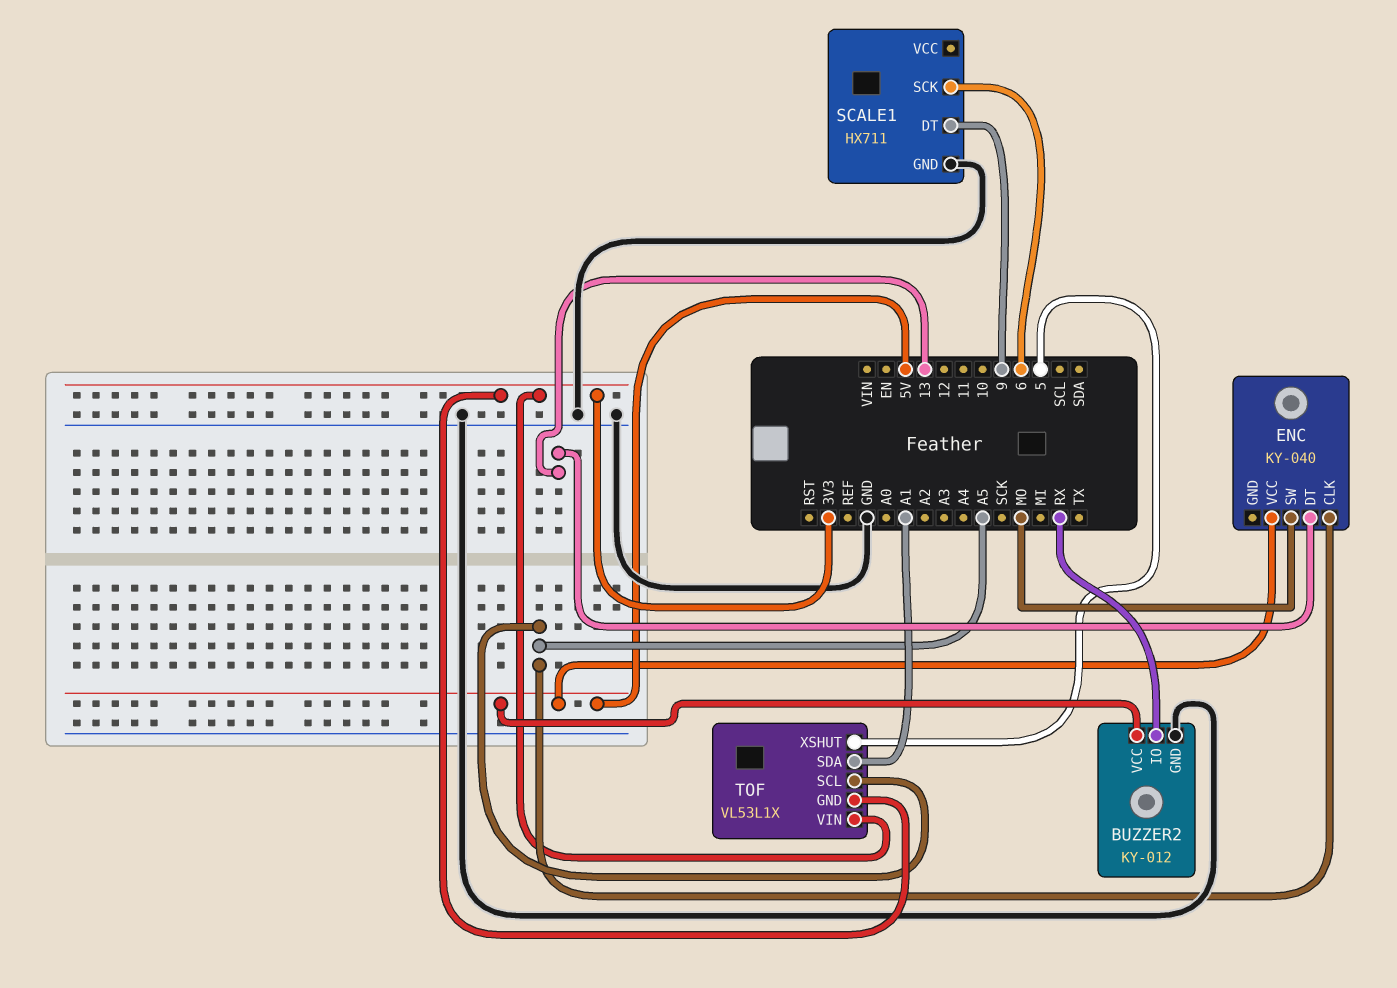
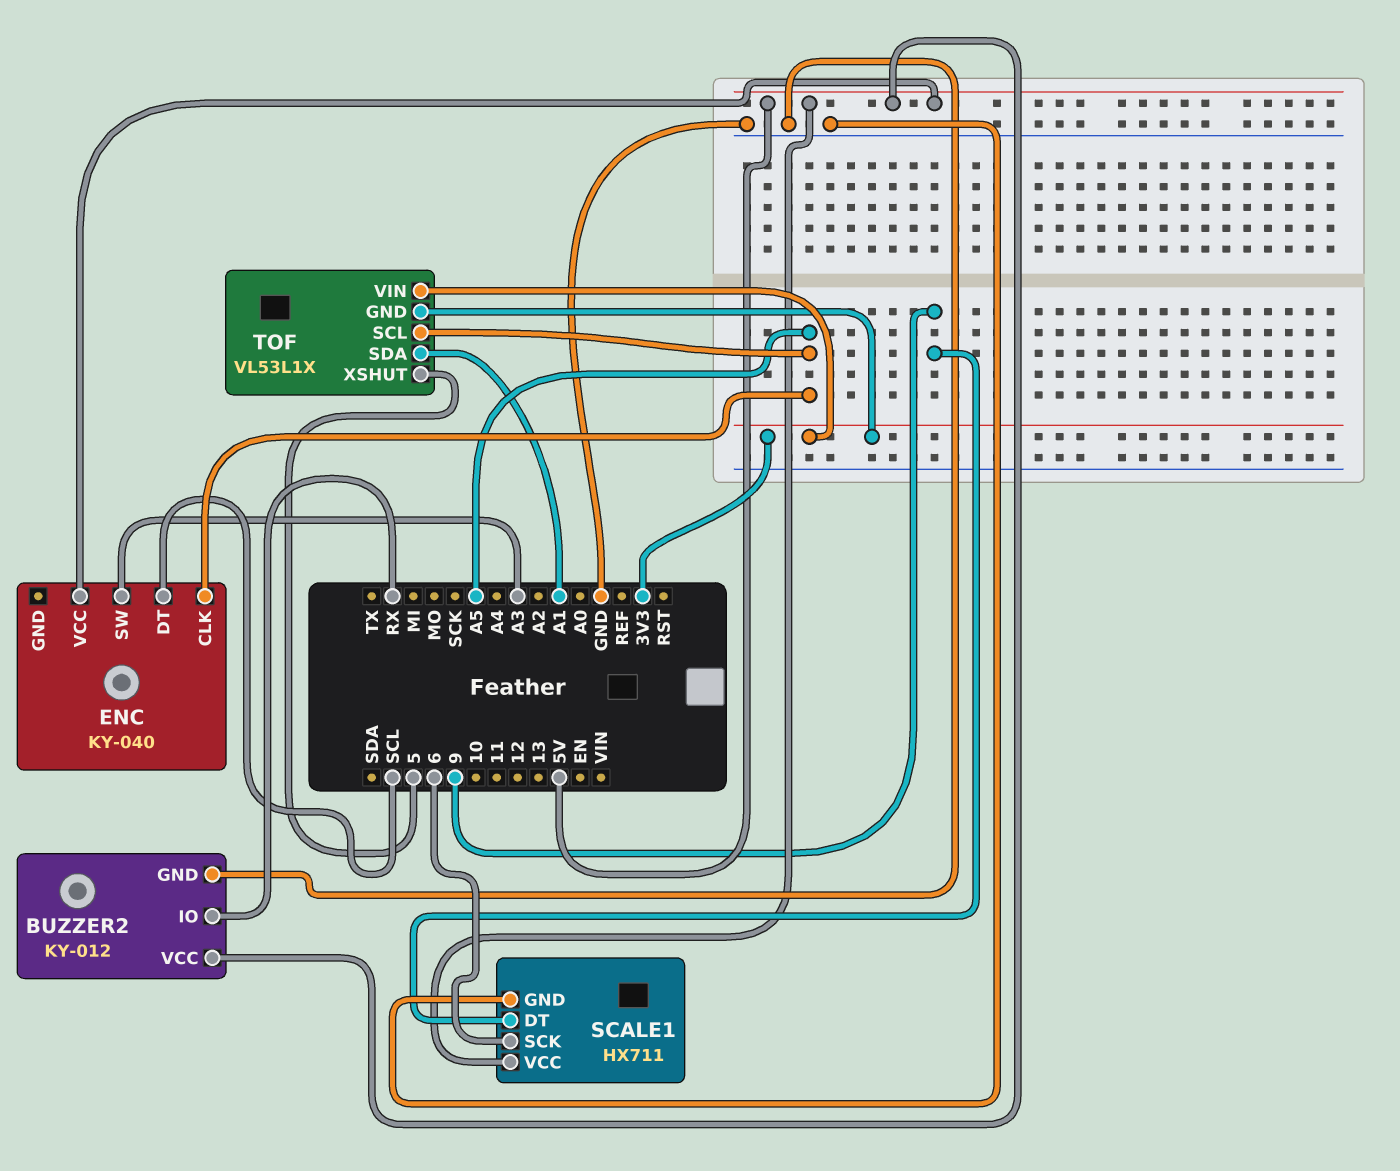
ENC pin DT: 13 -> SCL
ENC pin SW: MO -> A3
SCALE1 pin VCC: none -> 5V

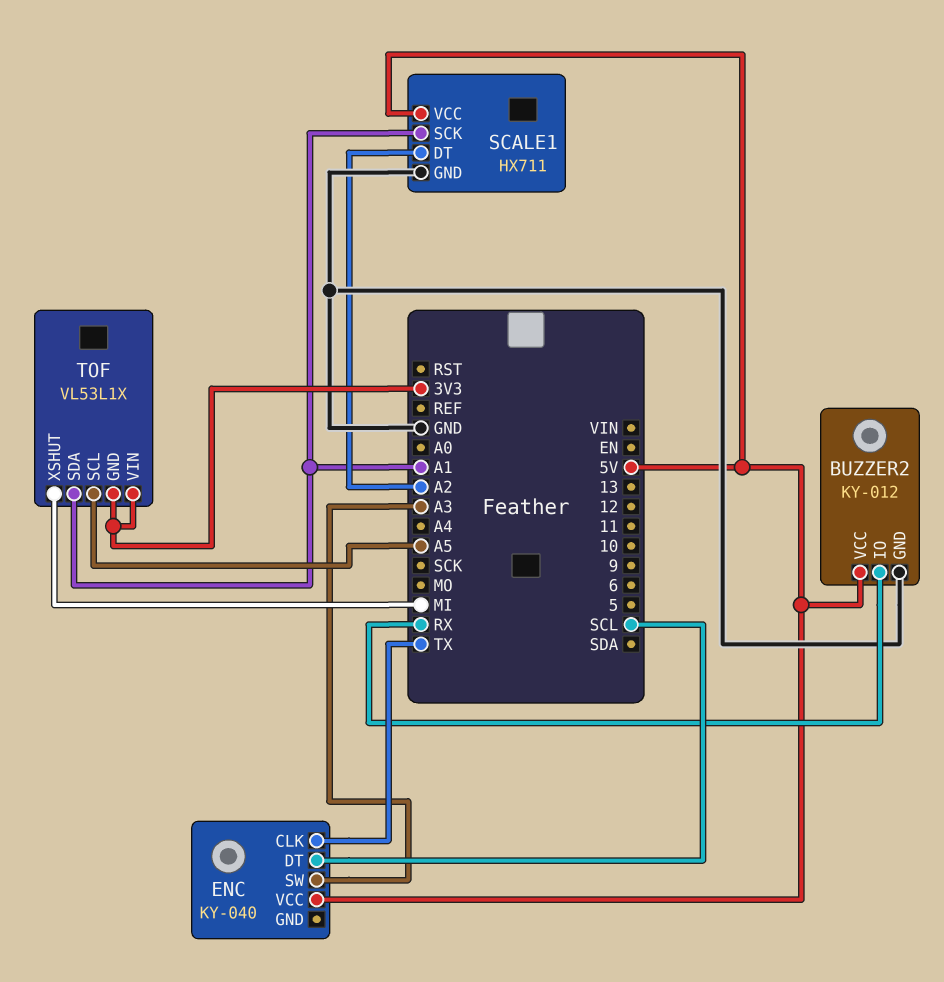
ENC pin CLK: A5 -> TX
SCALE1 pin DT: 9 -> A2
SCALE1 pin SCK: 6 -> A1
TOF pin XSHUT: 5 -> MI

